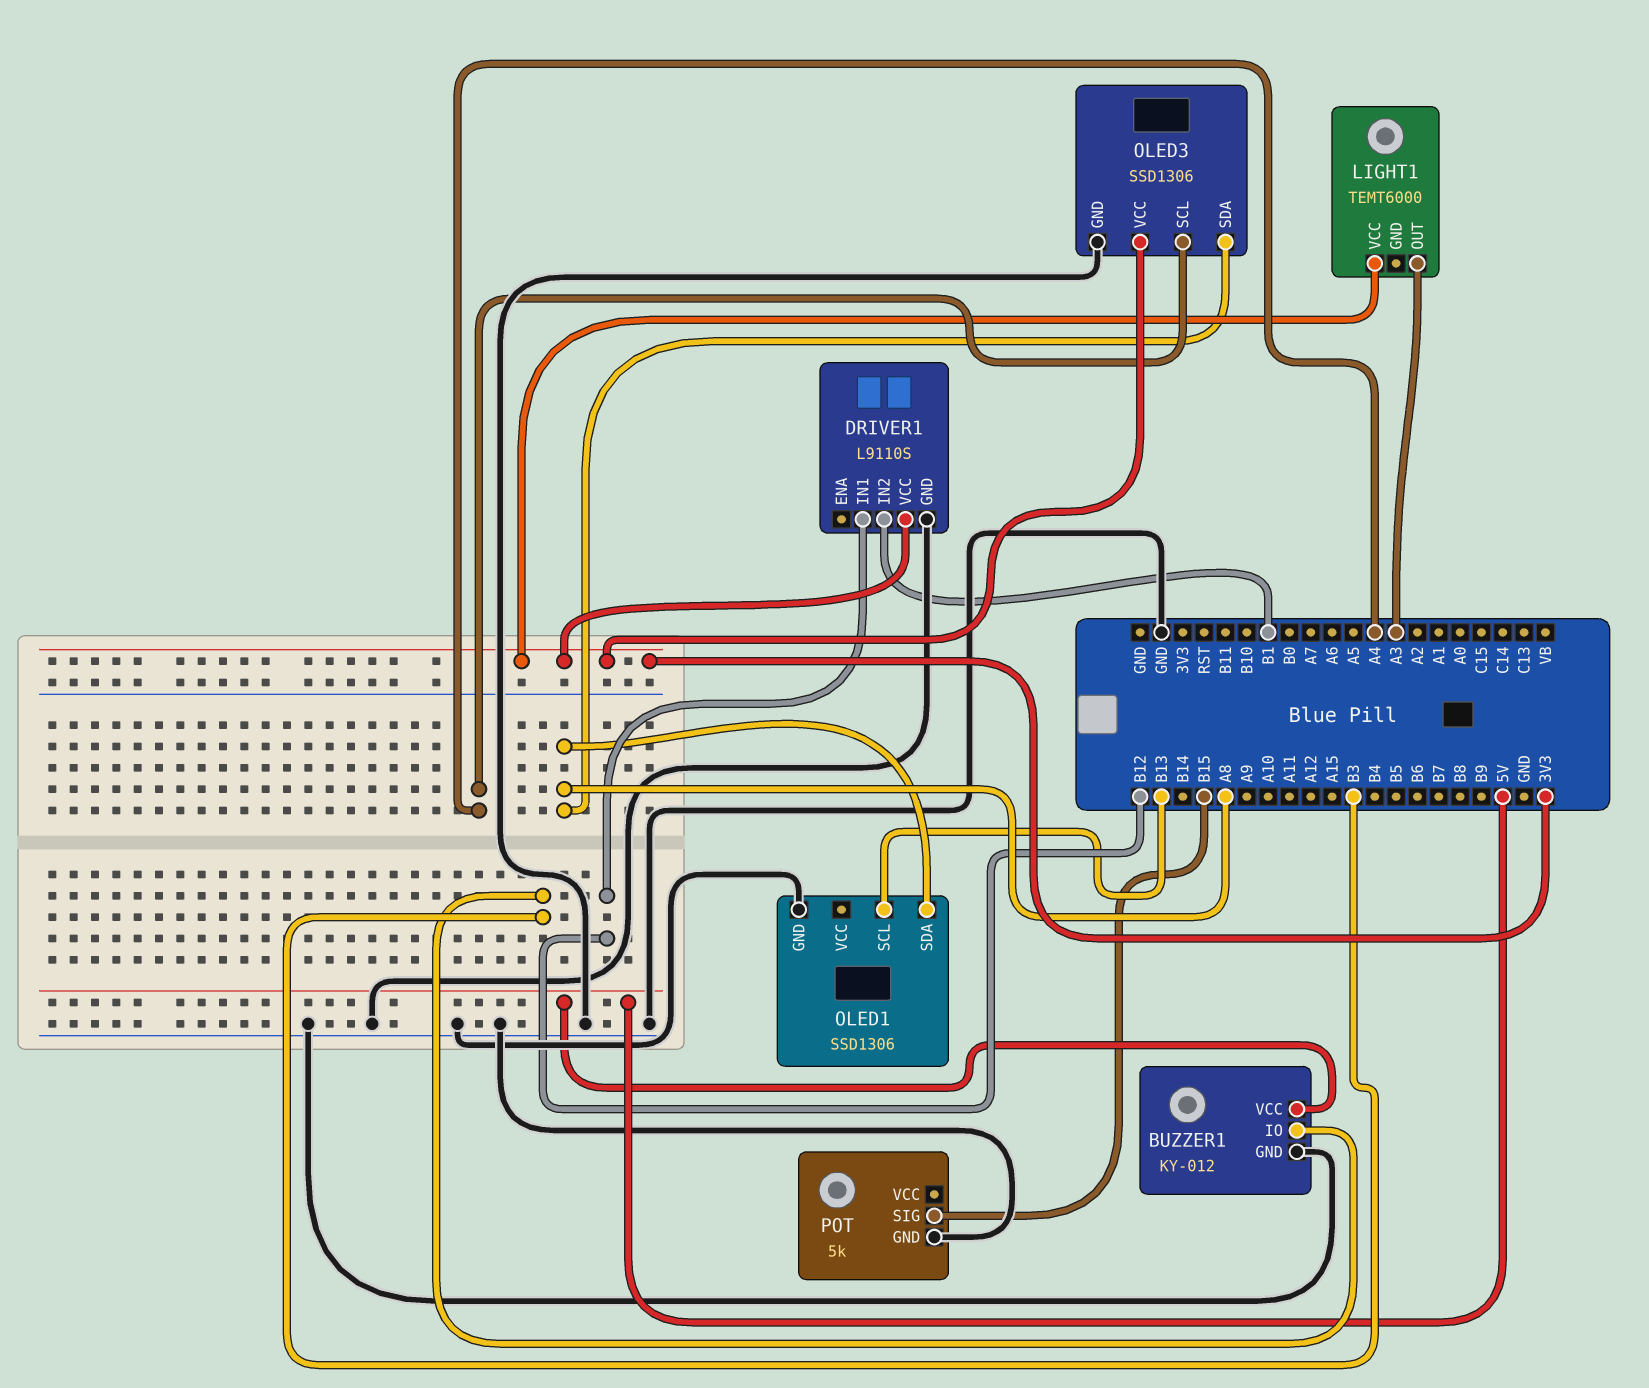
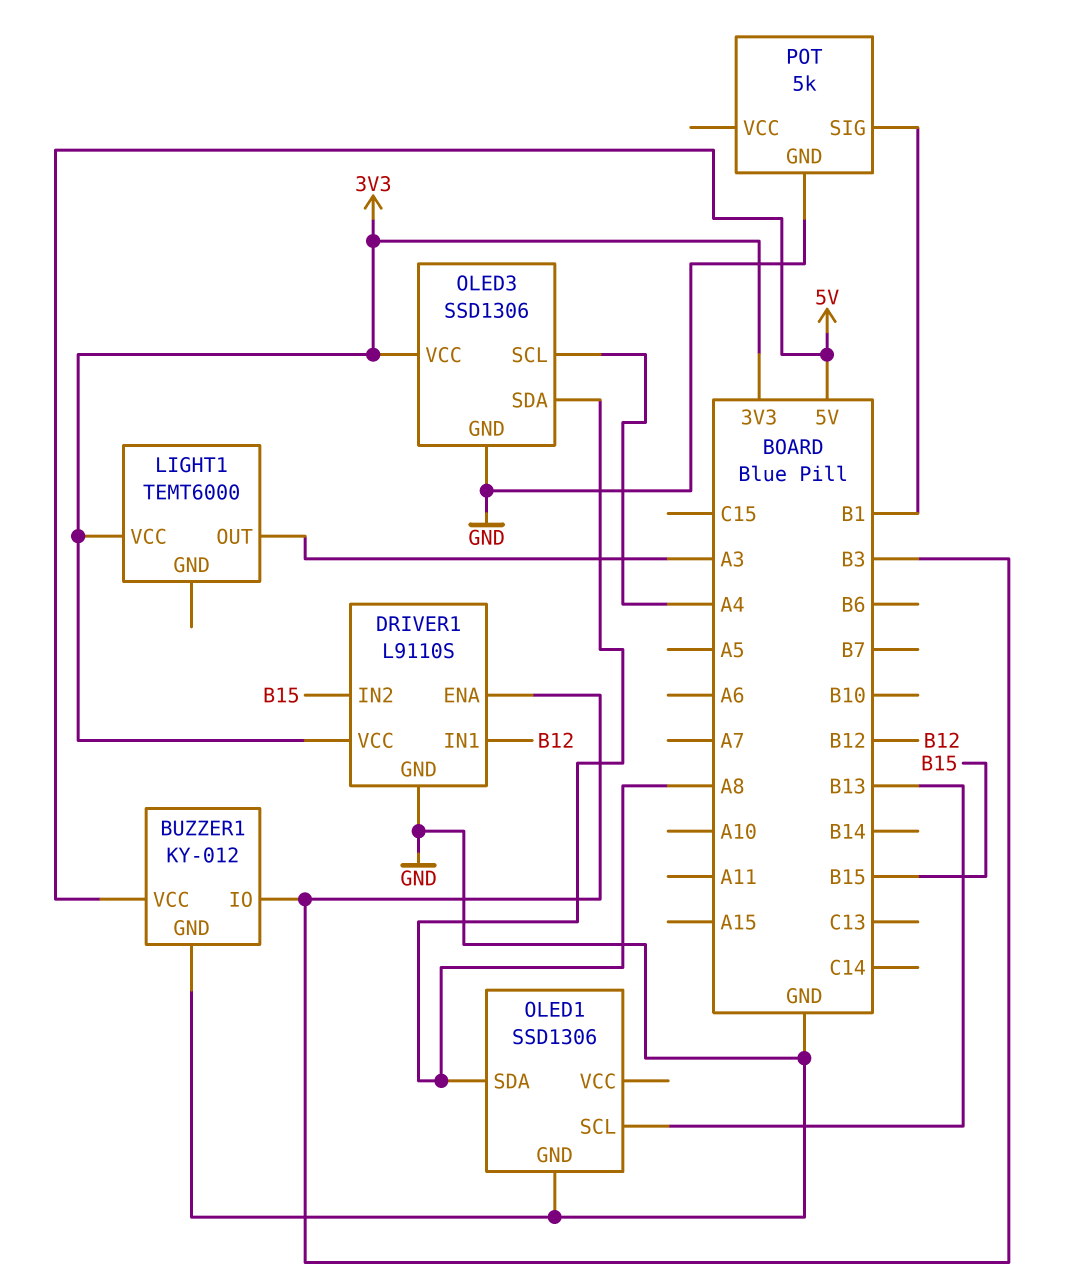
DRIVER1 pin ENA: none -> B3
DRIVER1 pin IN2: B1 -> B15
POT pin SIG: B15 -> B1

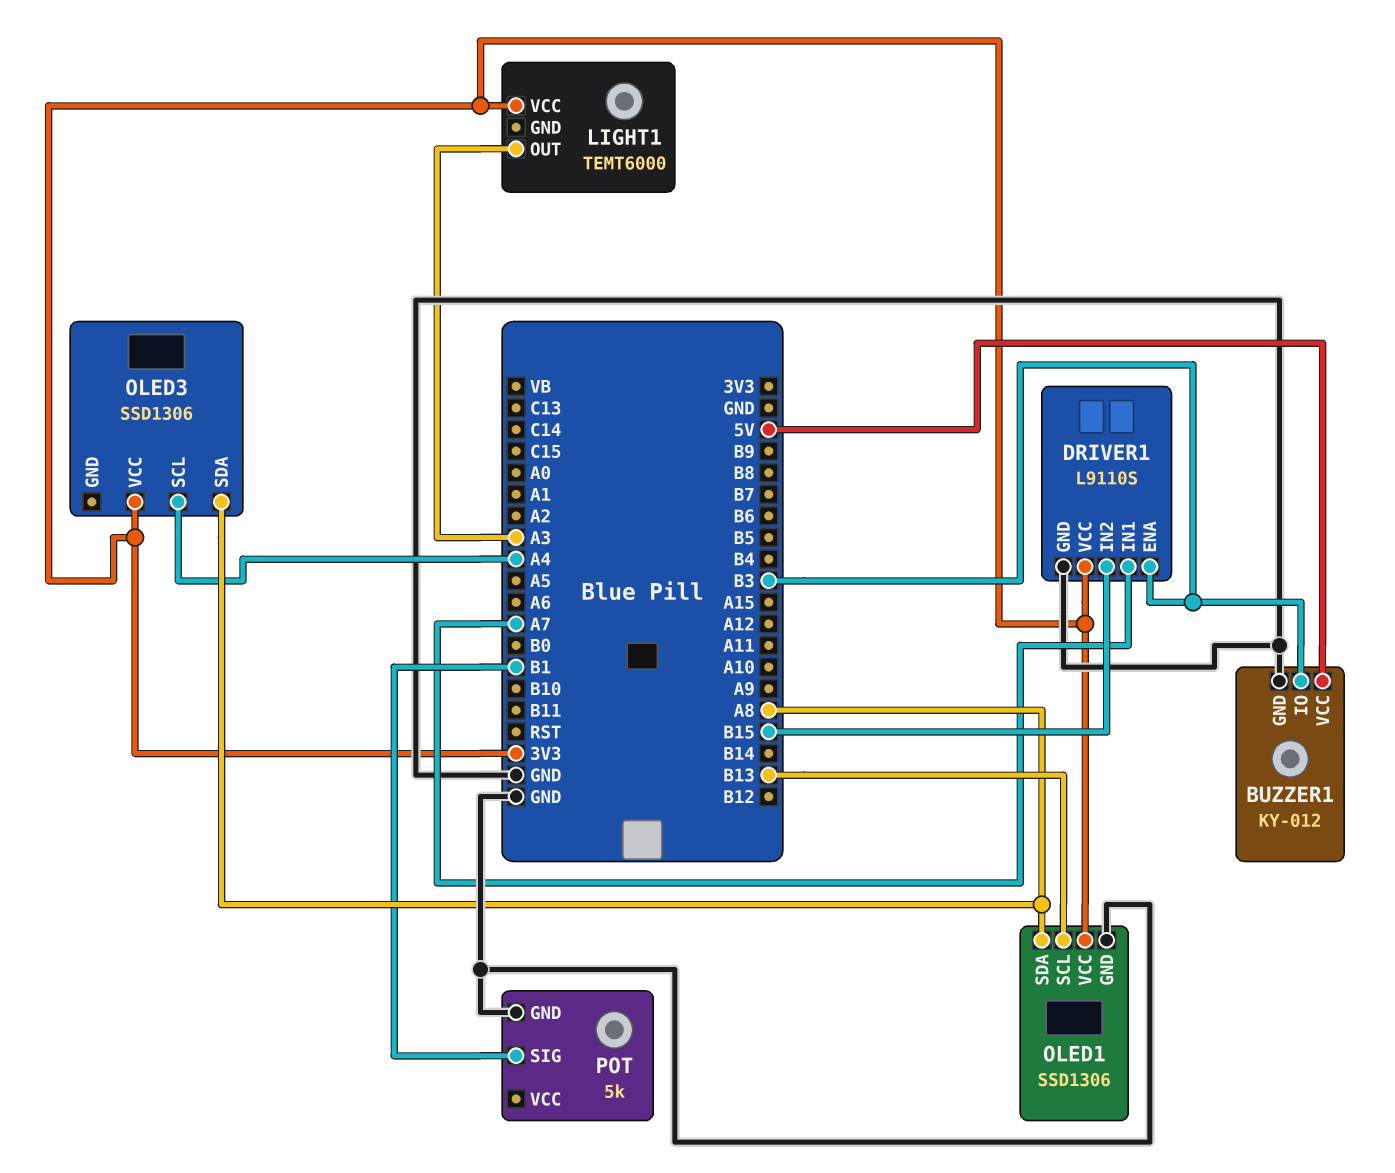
DRIVER1 pin IN1: B12 -> A7
OLED1 pin VCC: none -> 3V3
OLED3 pin GND: GND -> none

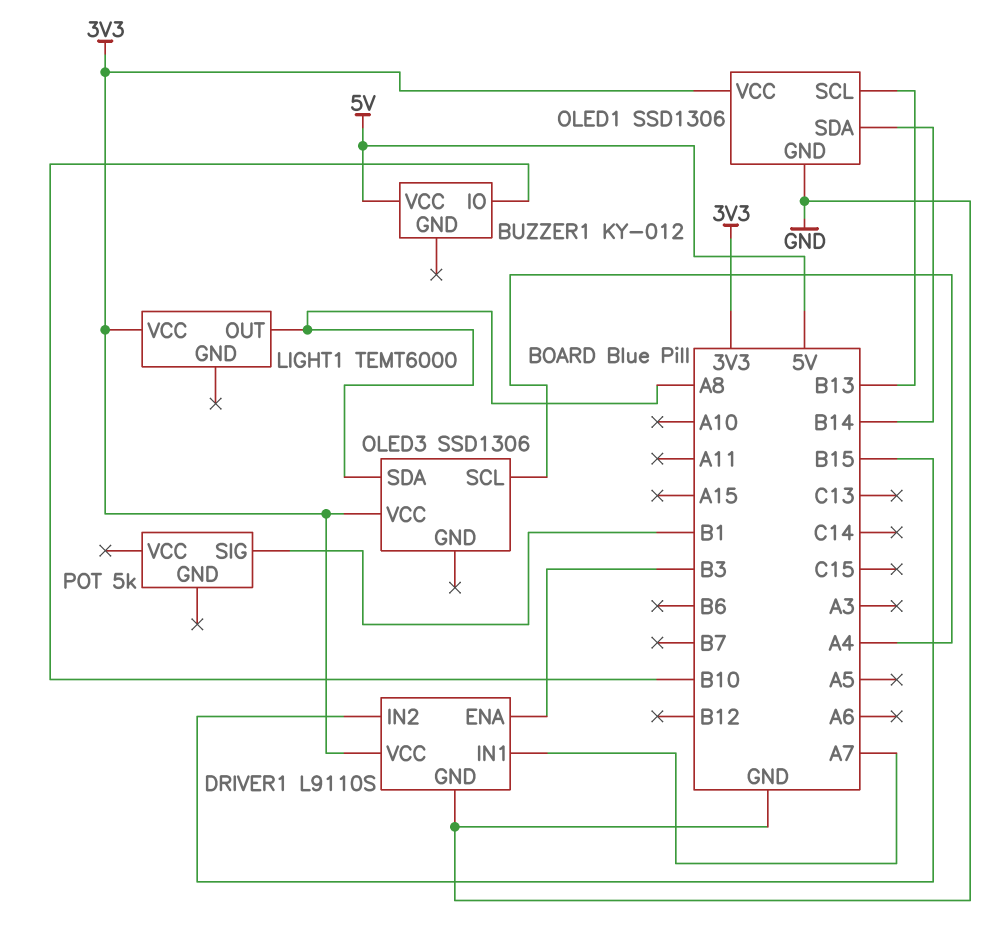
BUZZER1 pin GND: GND -> none
BUZZER1 pin IO: B3 -> B10
LIGHT1 pin OUT: A3 -> A8
OLED1 pin SDA: A8 -> B14
POT pin GND: GND -> none

